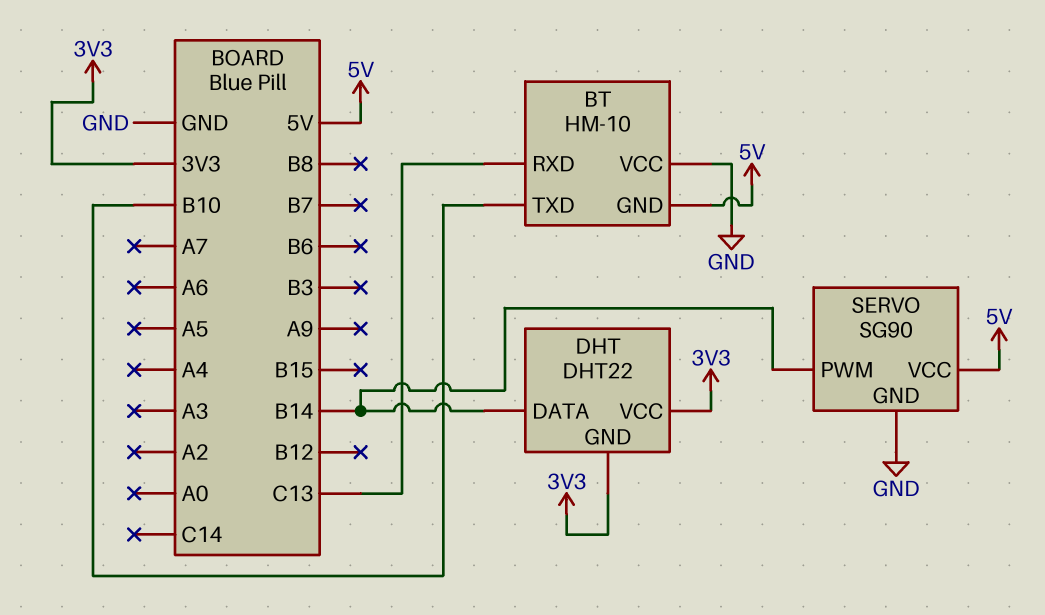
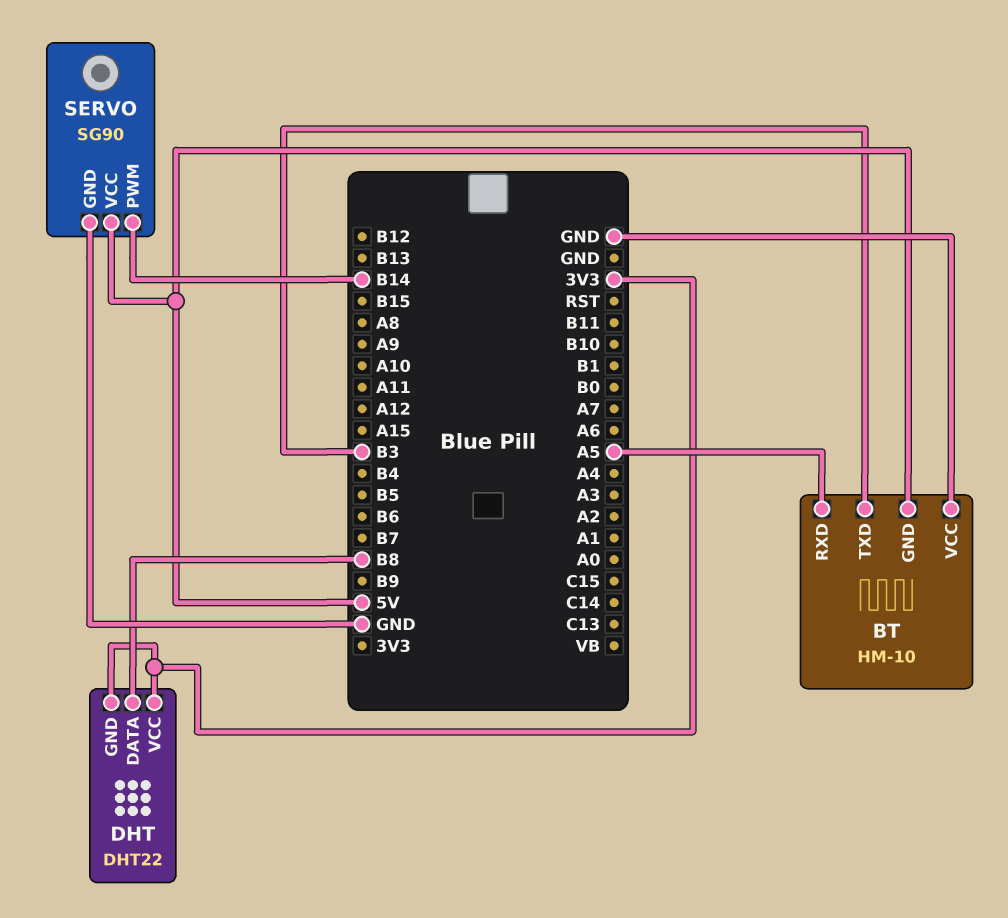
BT pin RXD: C13 -> A5
BT pin TXD: B10 -> B3
DHT pin DATA: B14 -> B8

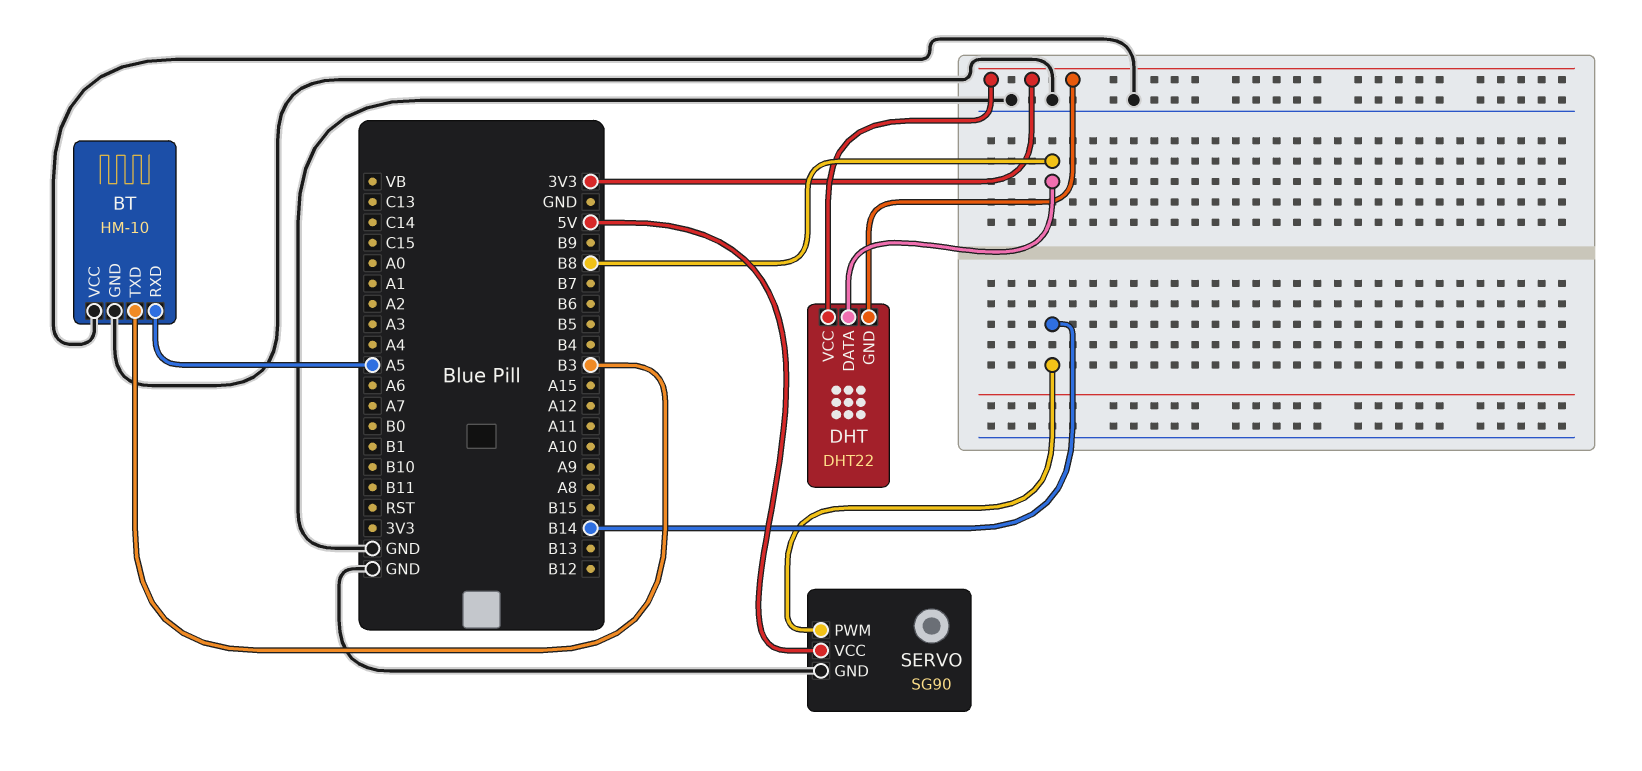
BT pin GND: 5V -> GND

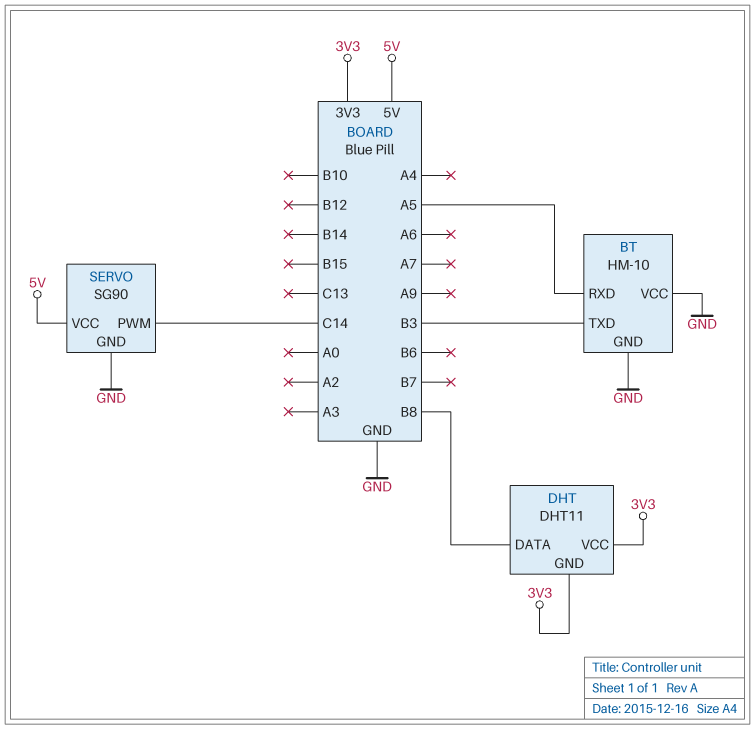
DHT: DHT22 -> DHT11
SERVO pin PWM: B14 -> C14

